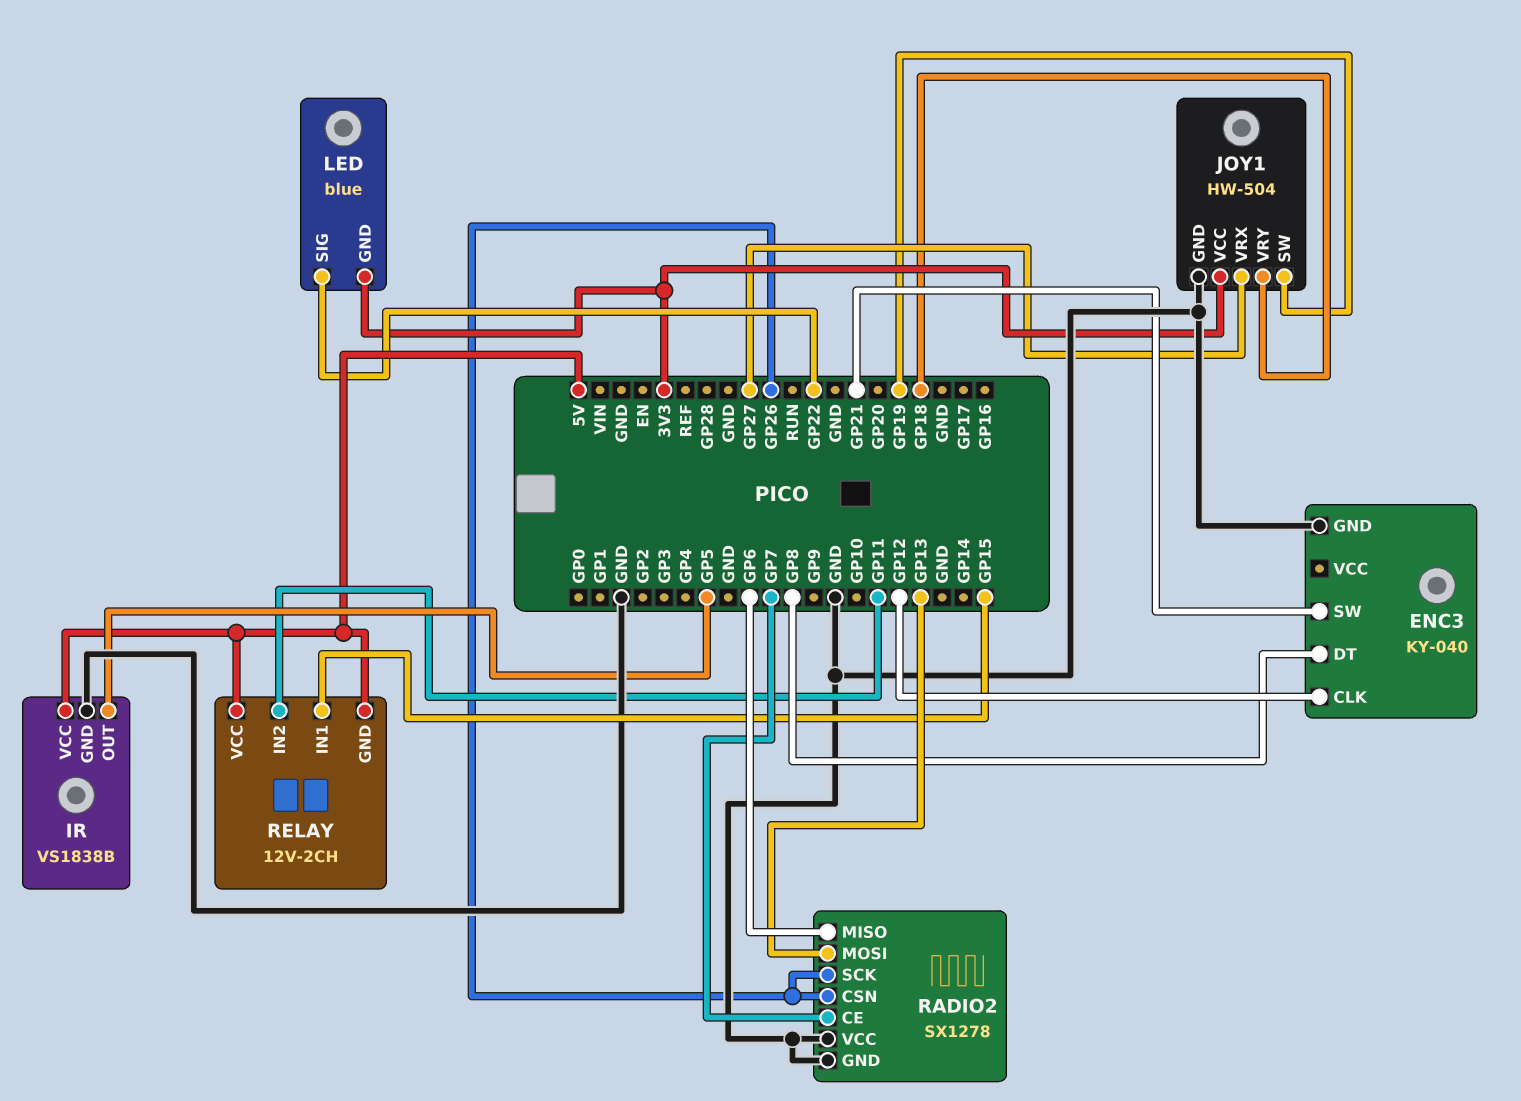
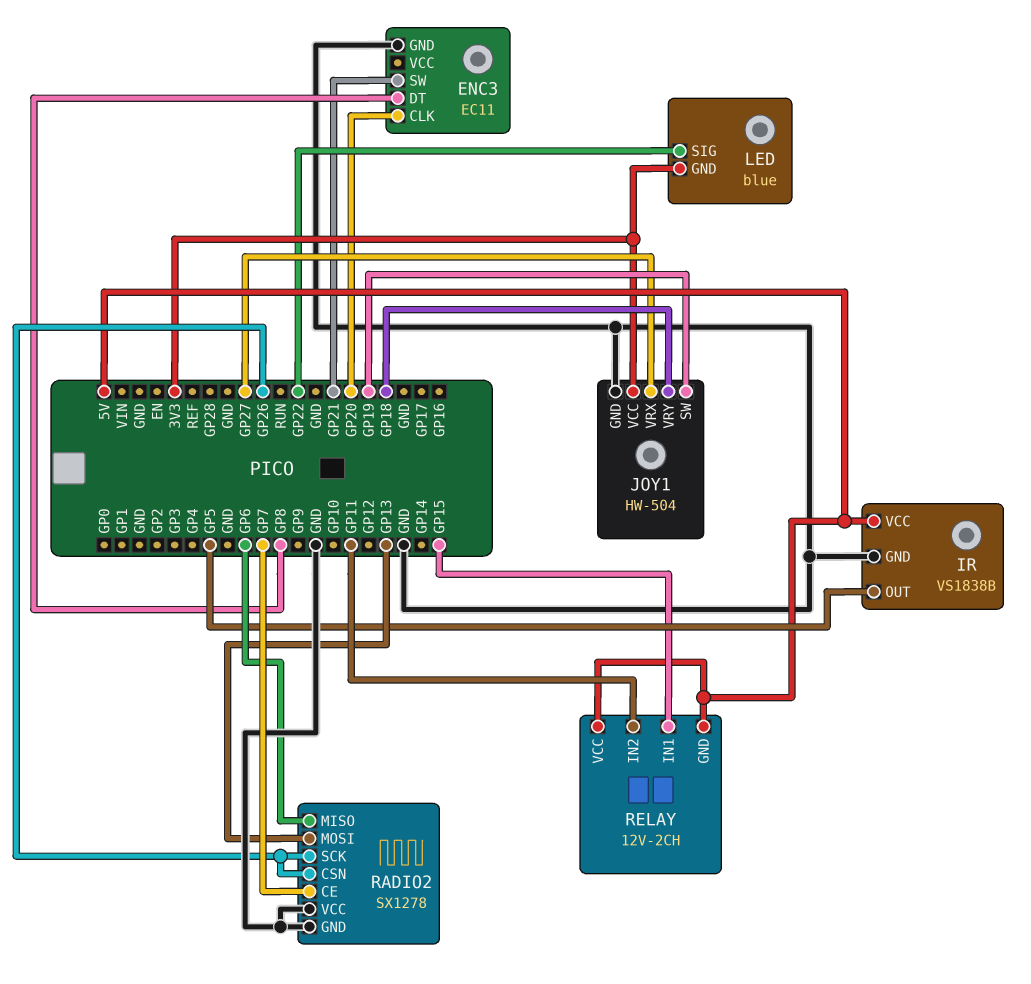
ENC3: KY-040 -> EC11
ENC3 pin CLK: GP12 -> GP20

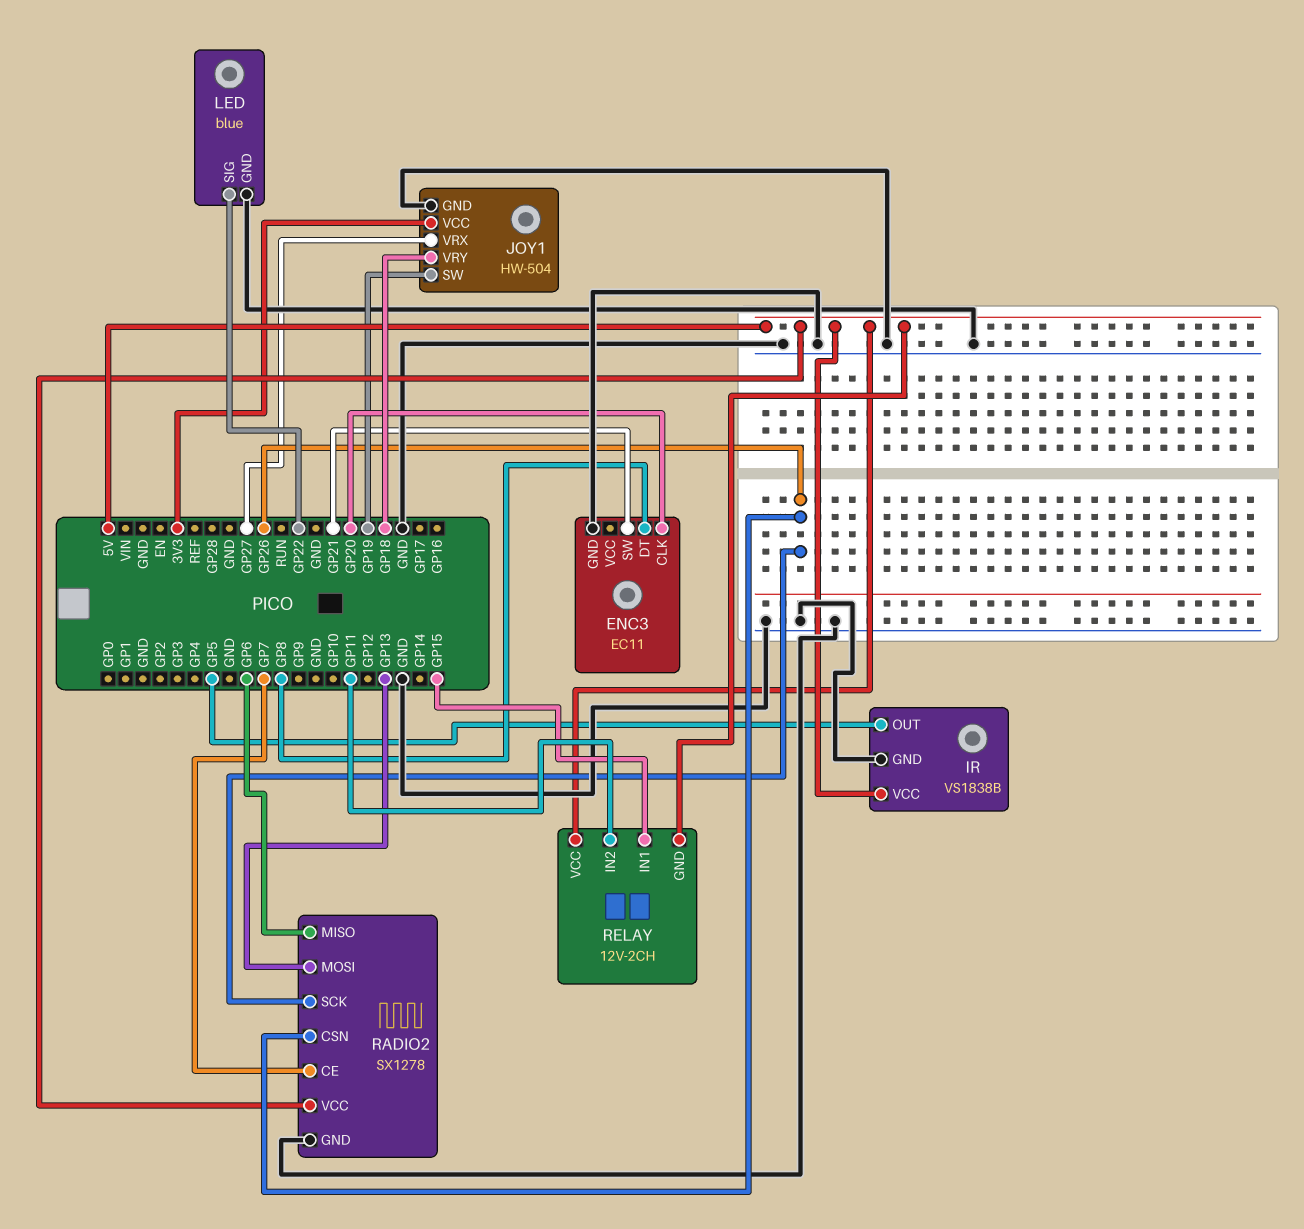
LED pin GND: 3V3 -> GND
RADIO2 pin VCC: GND -> 5V

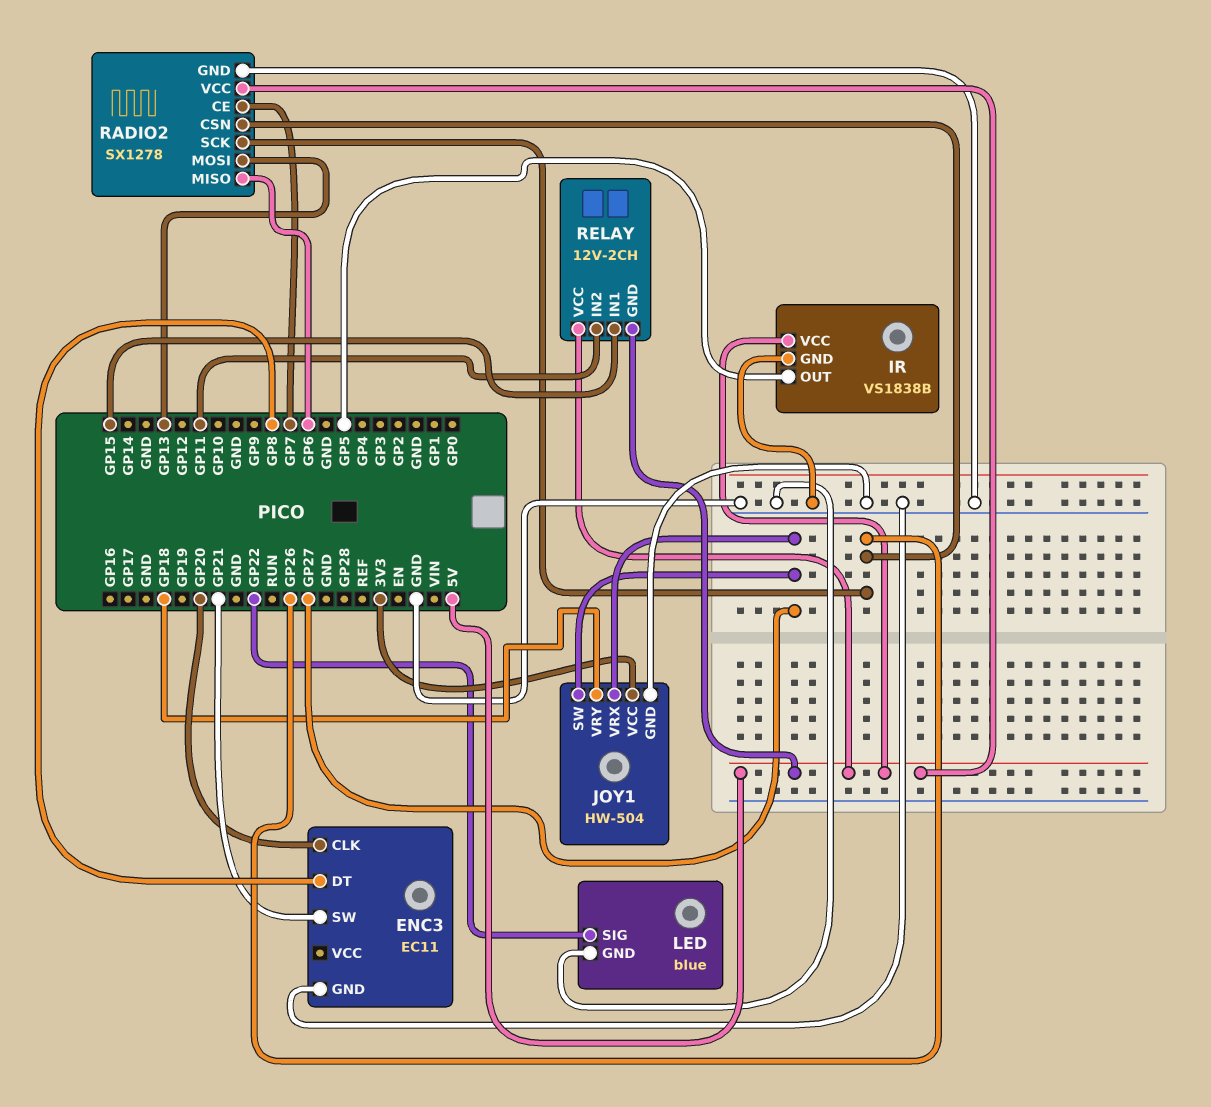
JOY1 pin SW: GP19 -> GP27

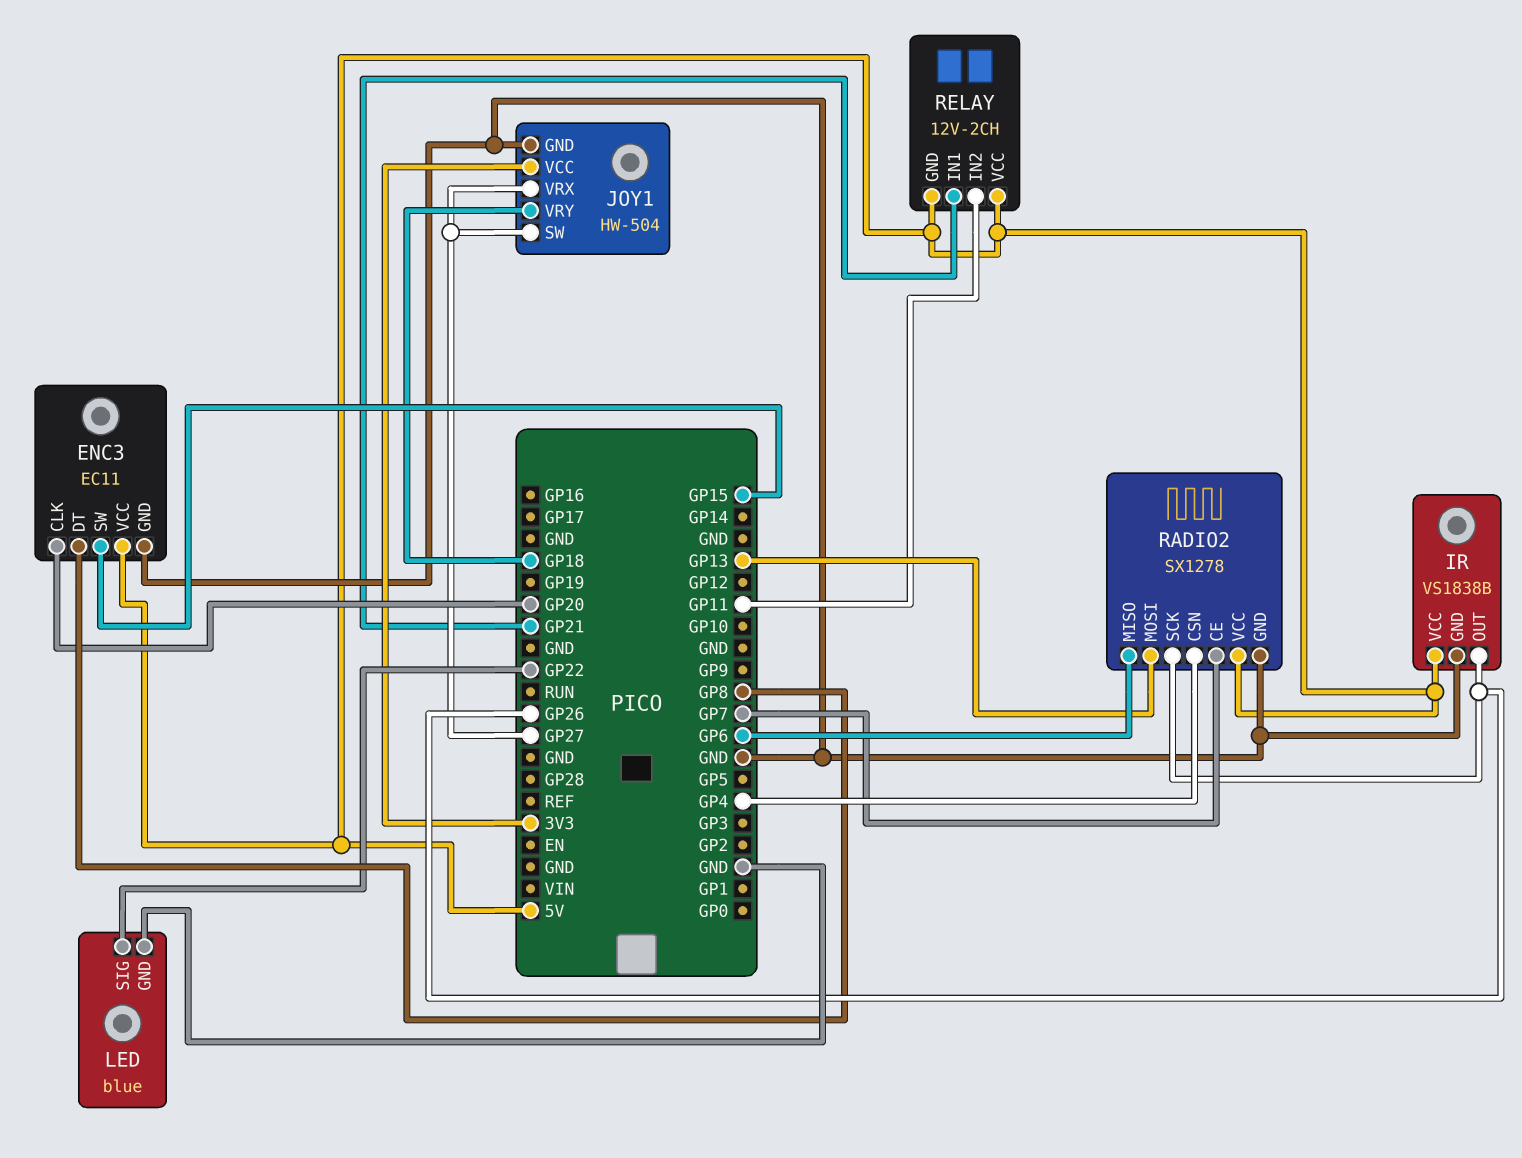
ENC3 pin SW: GP21 -> GP15
ENC3 pin VCC: none -> 5V
IR pin OUT: GP5 -> GP26
RADIO2 pin CSN: GP26 -> GP4
RELAY pin IN1: GP15 -> GP21

